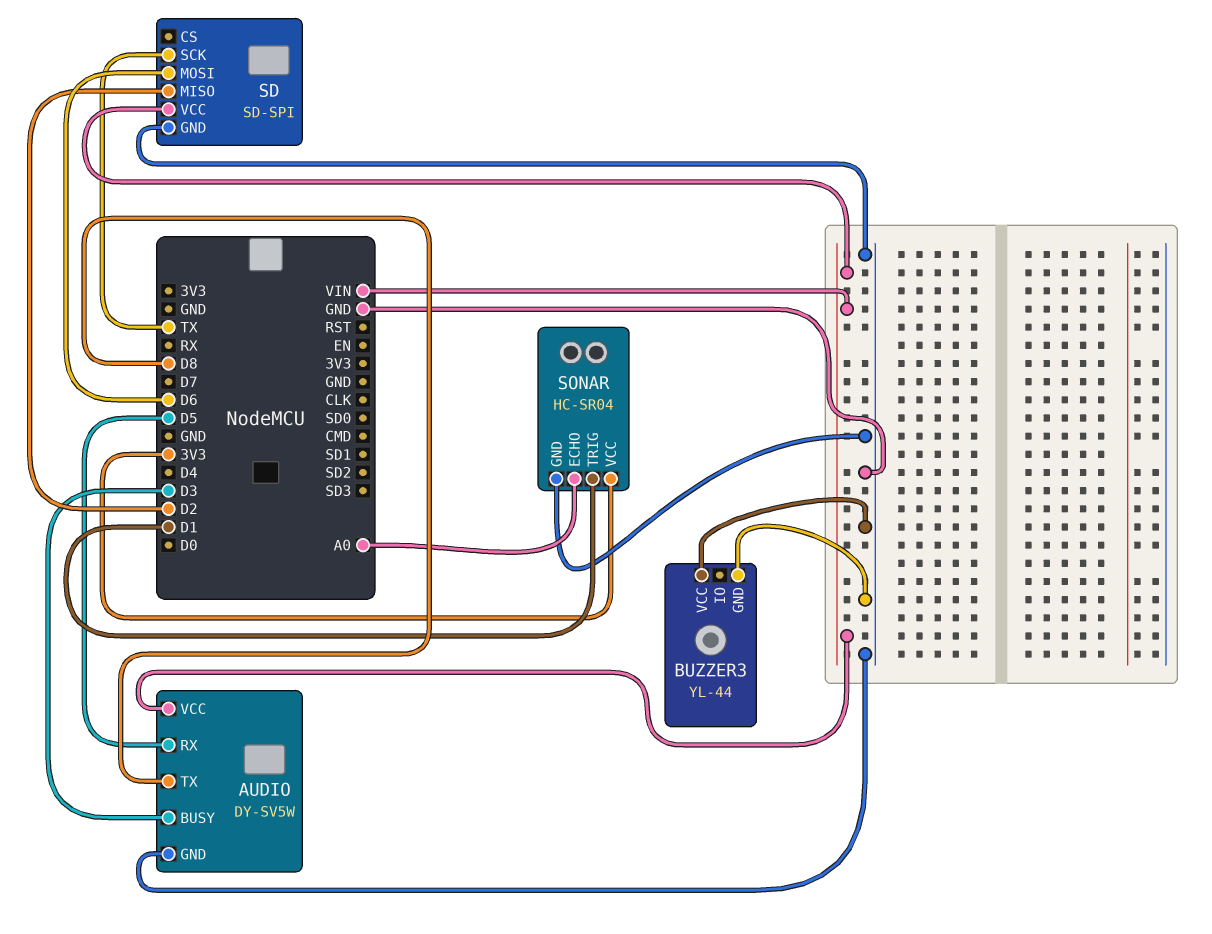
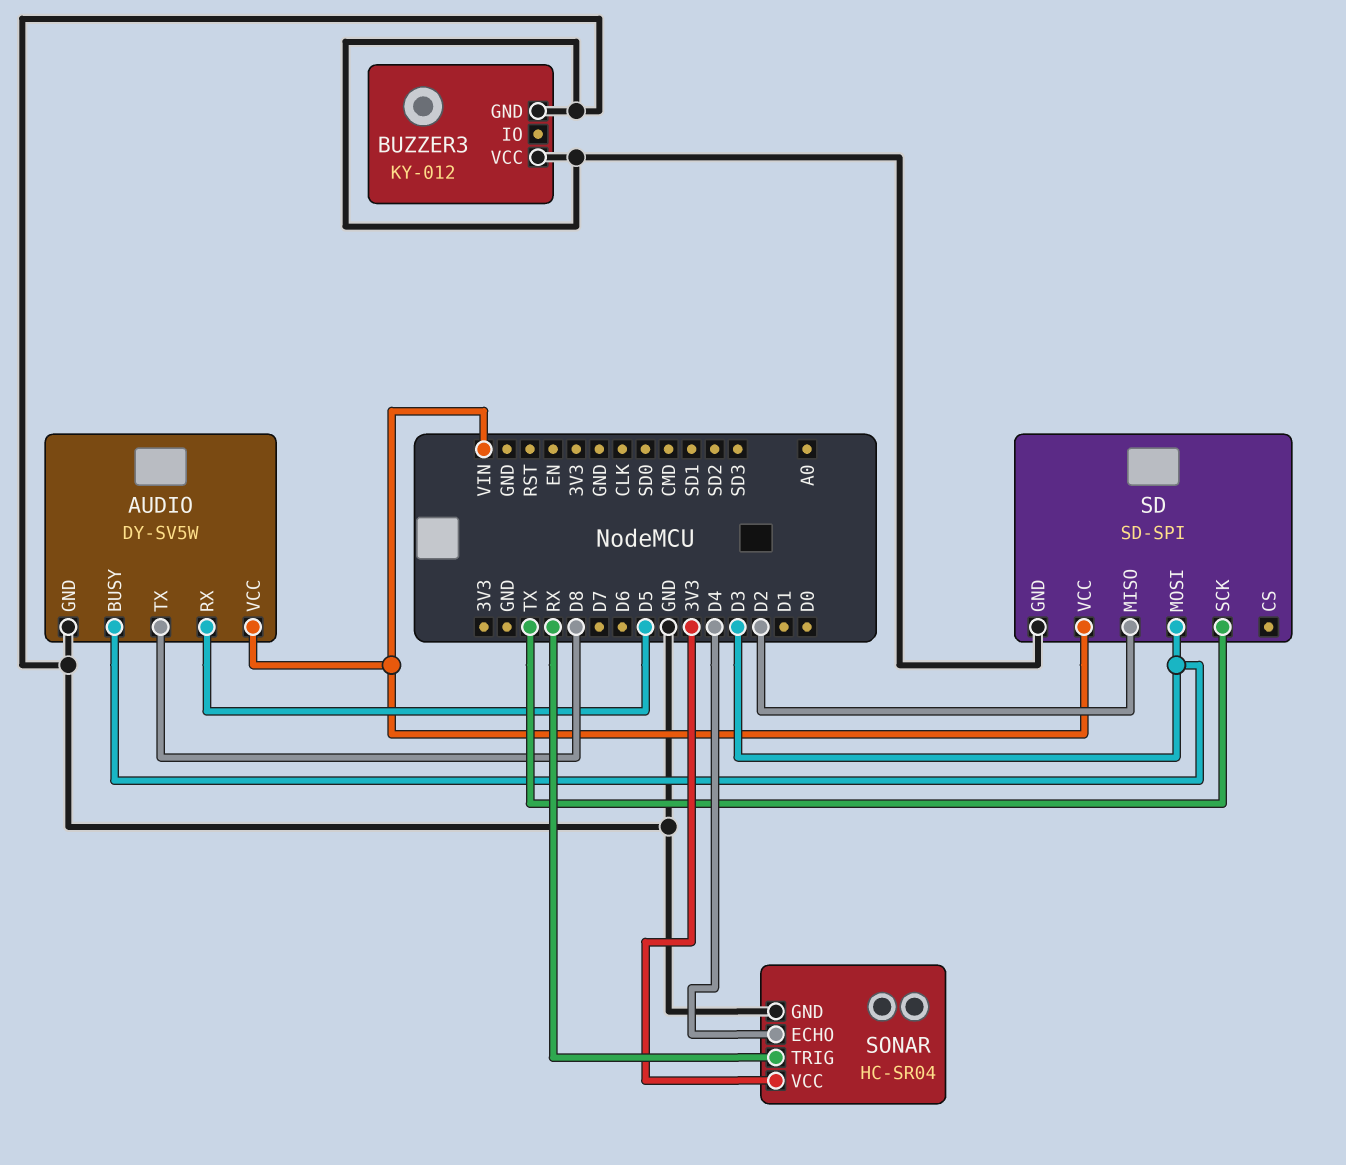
BUZZER3: YL-44 -> KY-012
SD pin MOSI: D6 -> D3
SONAR pin ECHO: A0 -> D4
SONAR pin TRIG: D1 -> RX

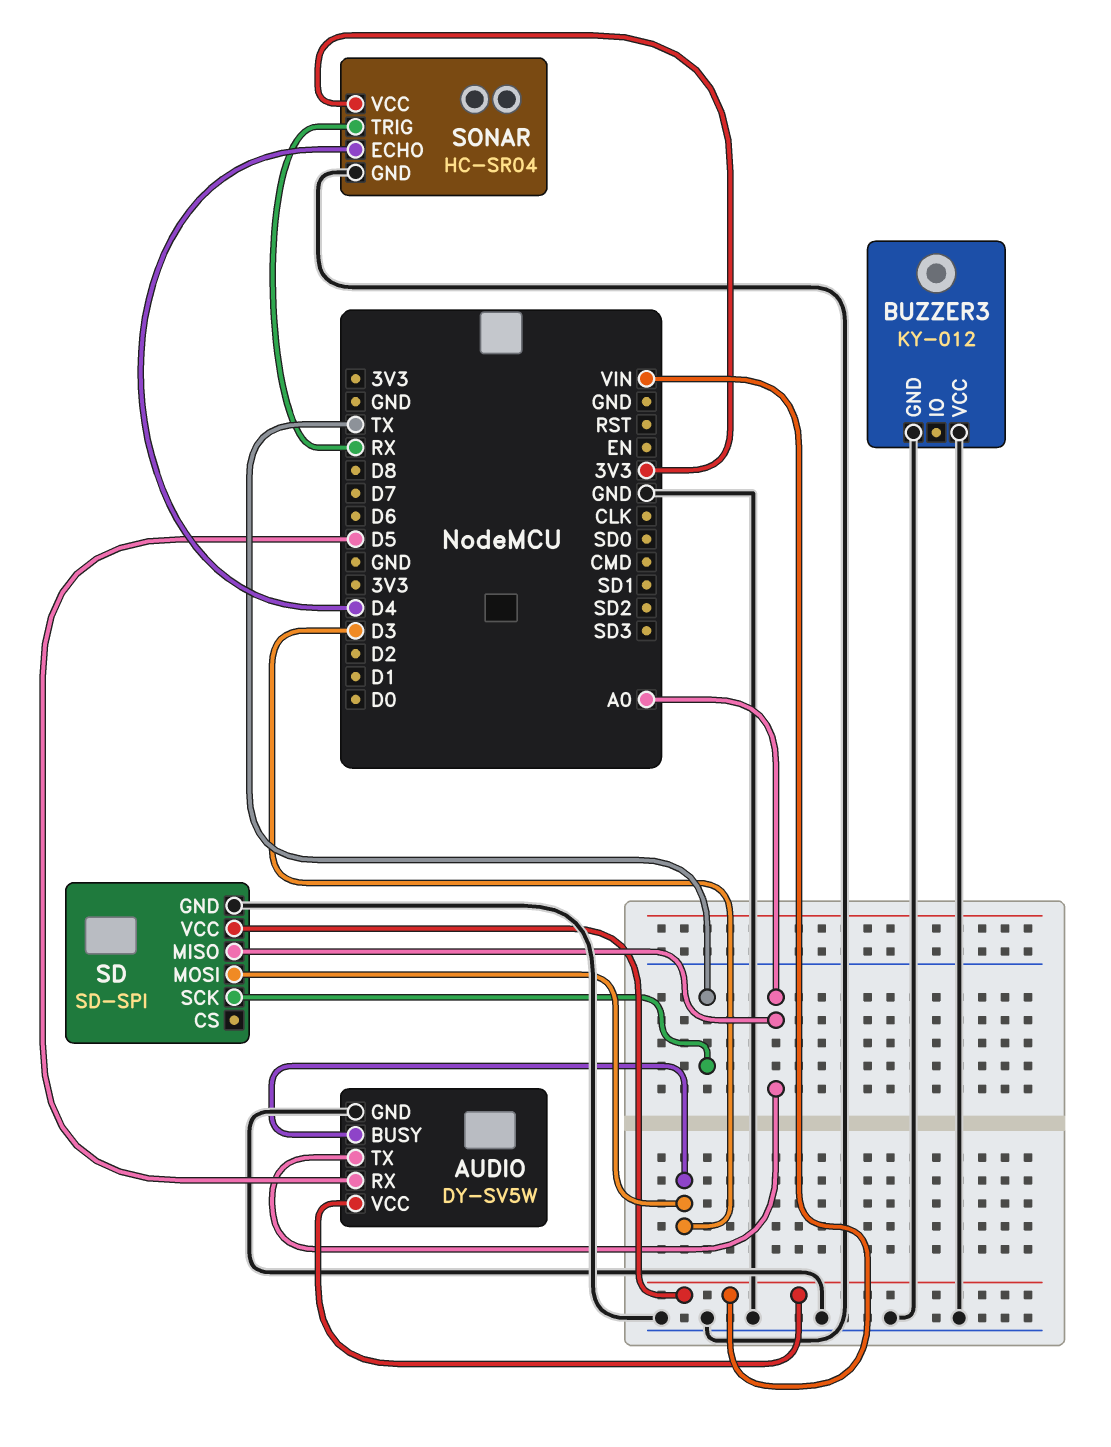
AUDIO pin TX: D8 -> A0
SD pin MISO: D2 -> A0

